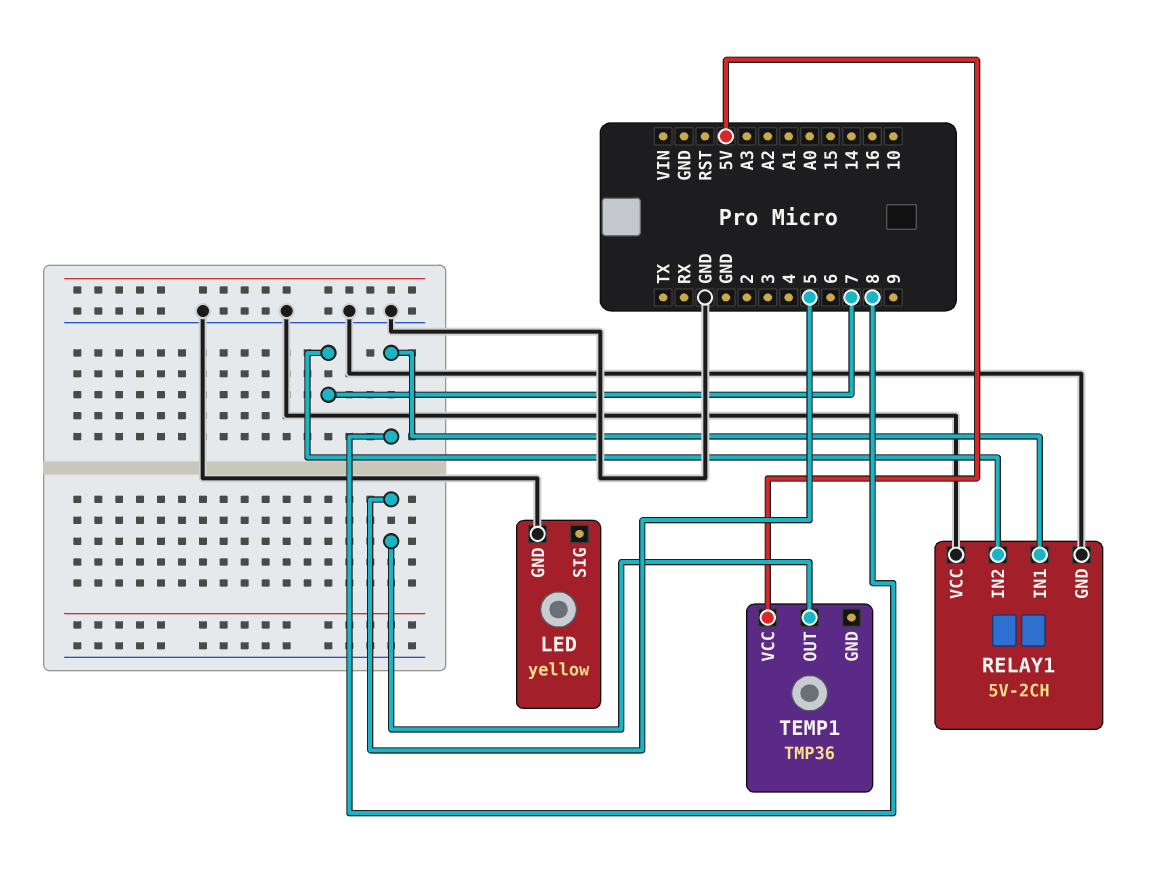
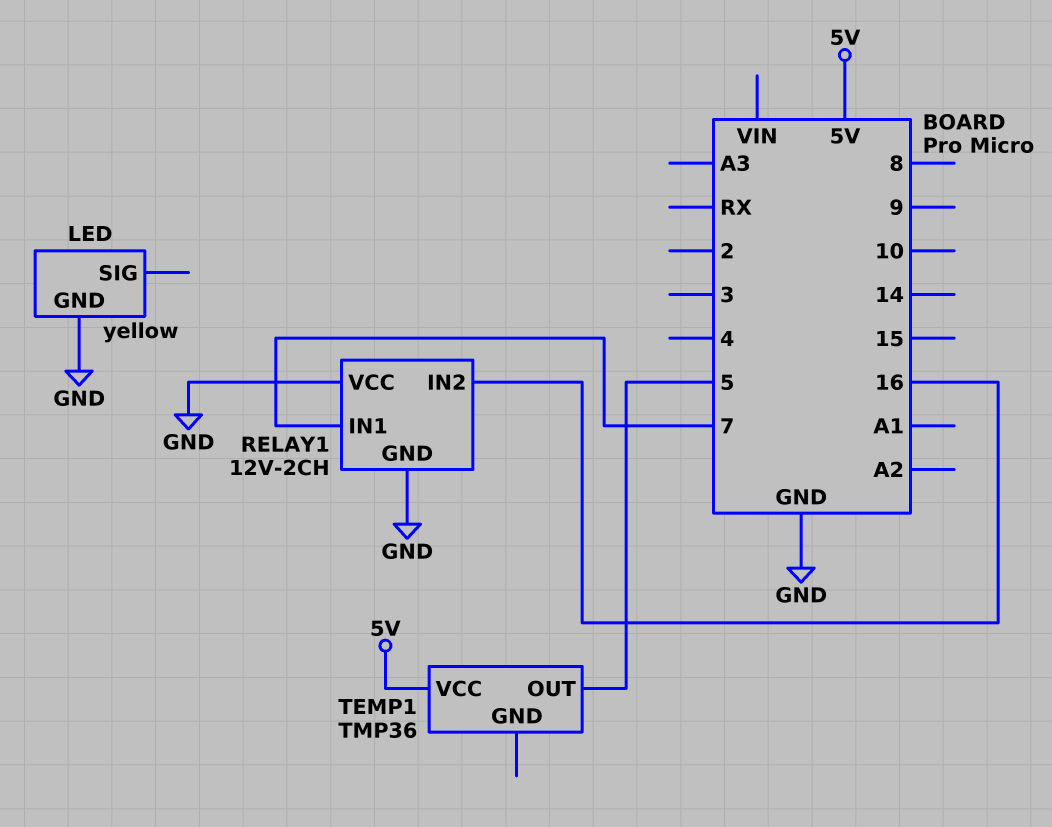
RELAY1: 5V-2CH -> 12V-2CH
RELAY1 pin IN1: 8 -> 7
RELAY1 pin IN2: 7 -> 16

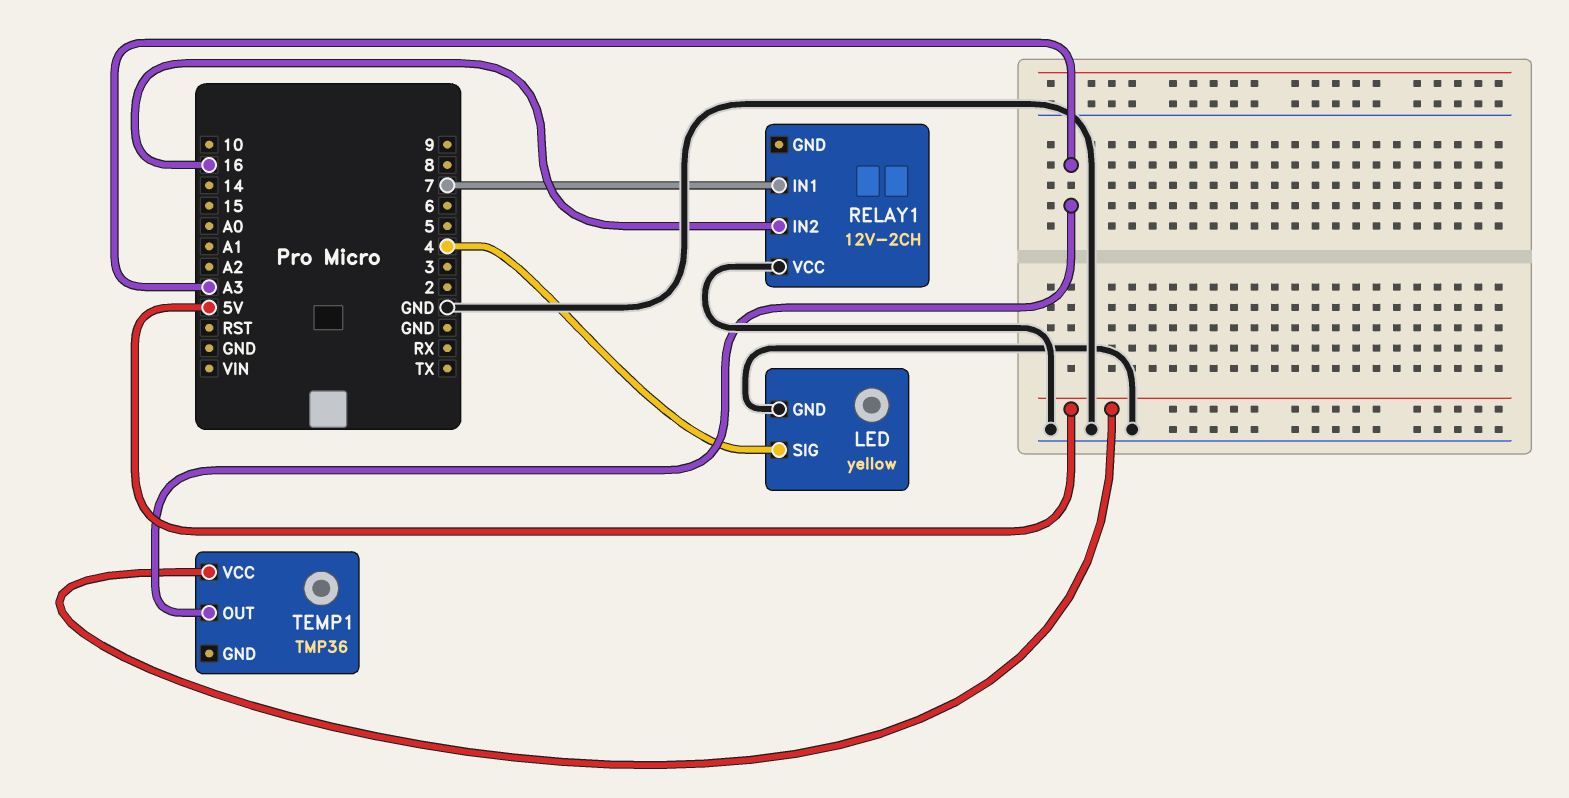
LED pin SIG: none -> 4
RELAY1 pin GND: GND -> none
TEMP1 pin OUT: 5 -> A3

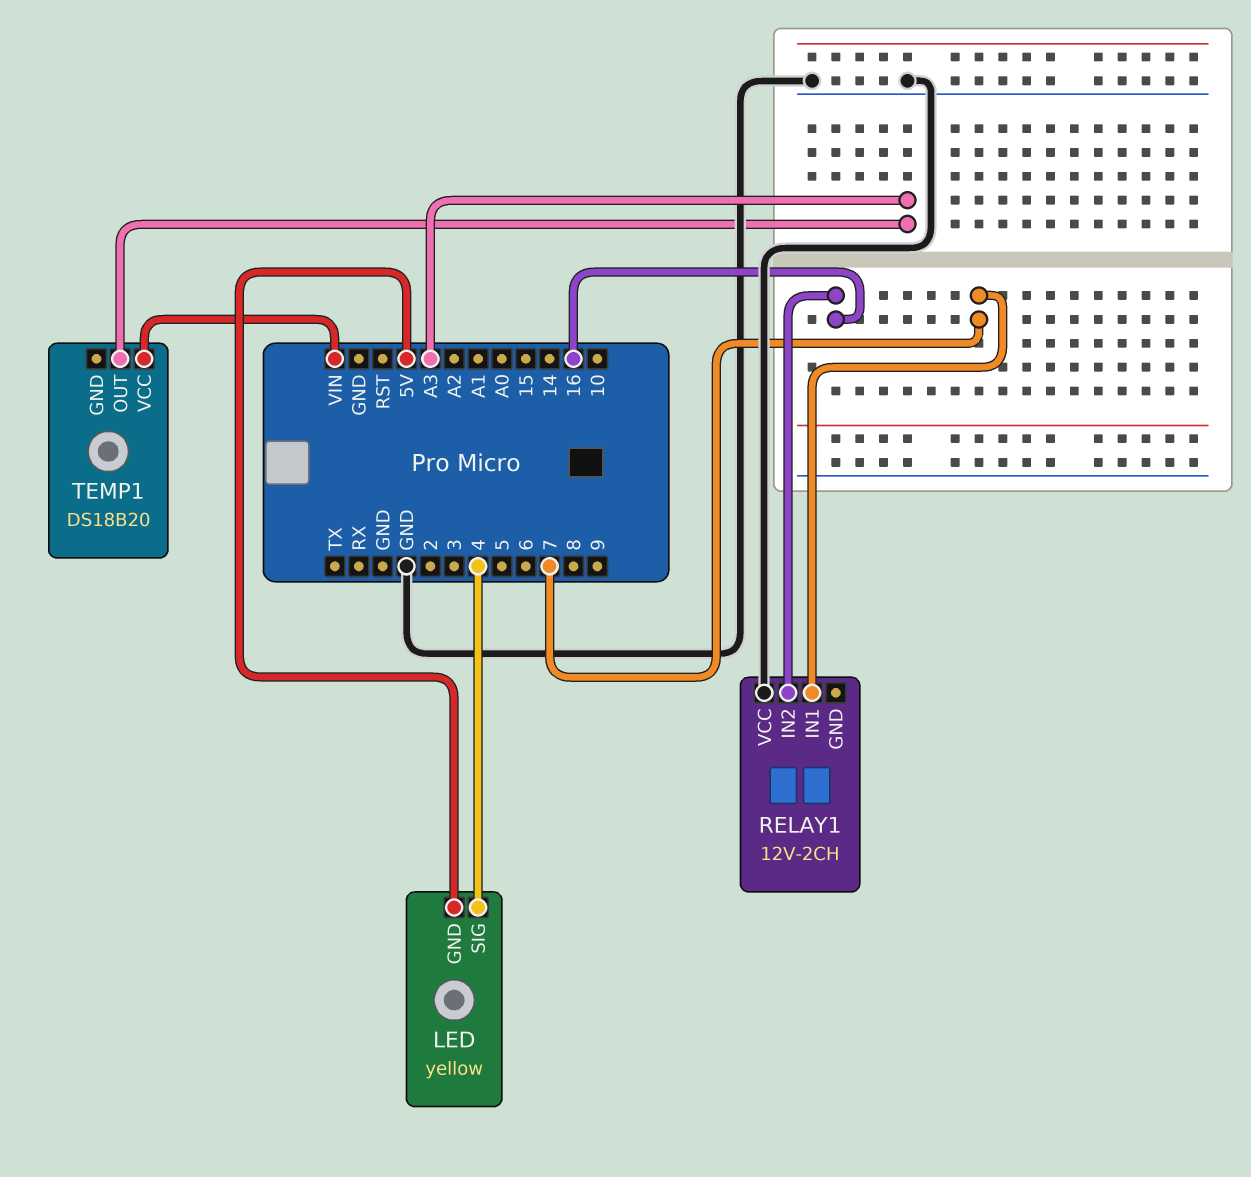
LED pin GND: GND -> 5V
TEMP1: TMP36 -> DS18B20
TEMP1 pin VCC: 5V -> VIN

